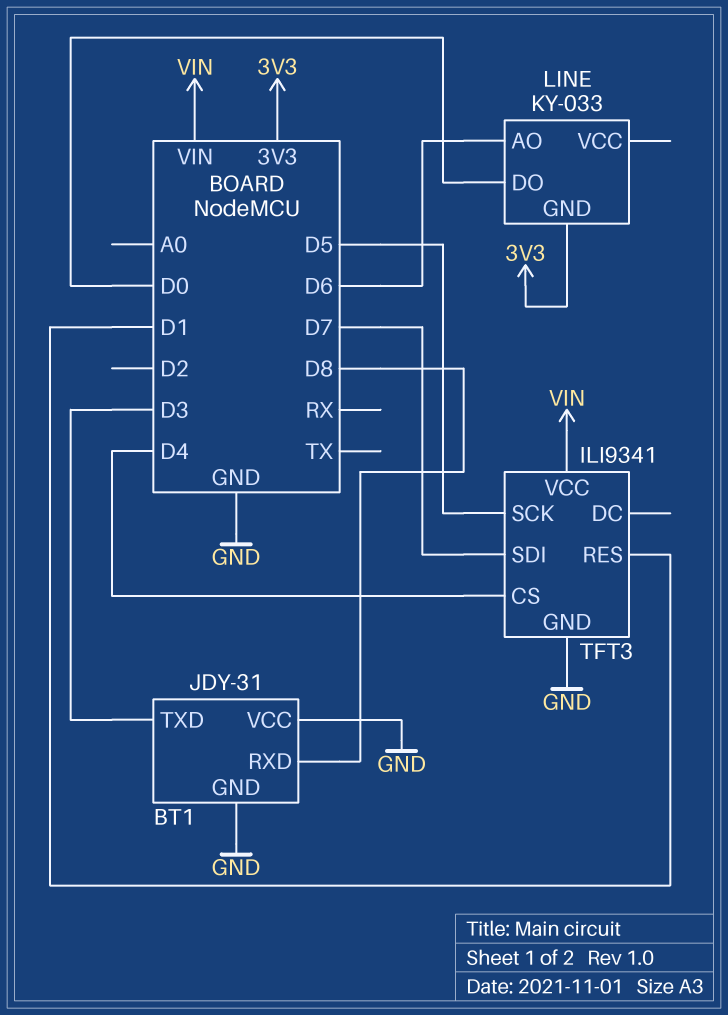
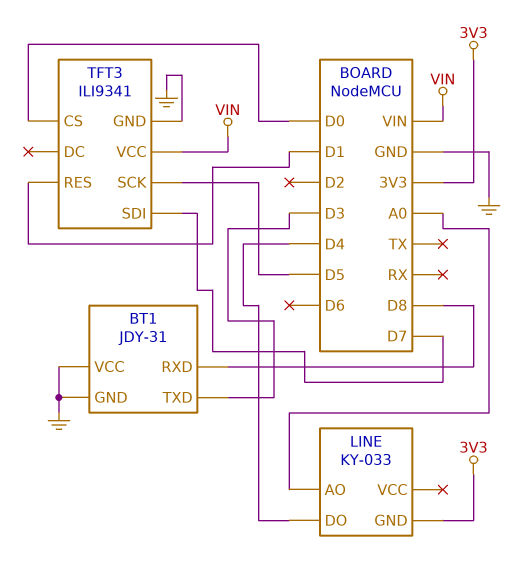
LINE pin AO: D6 -> A0
LINE pin DO: D0 -> D4
TFT3 pin CS: D4 -> D0

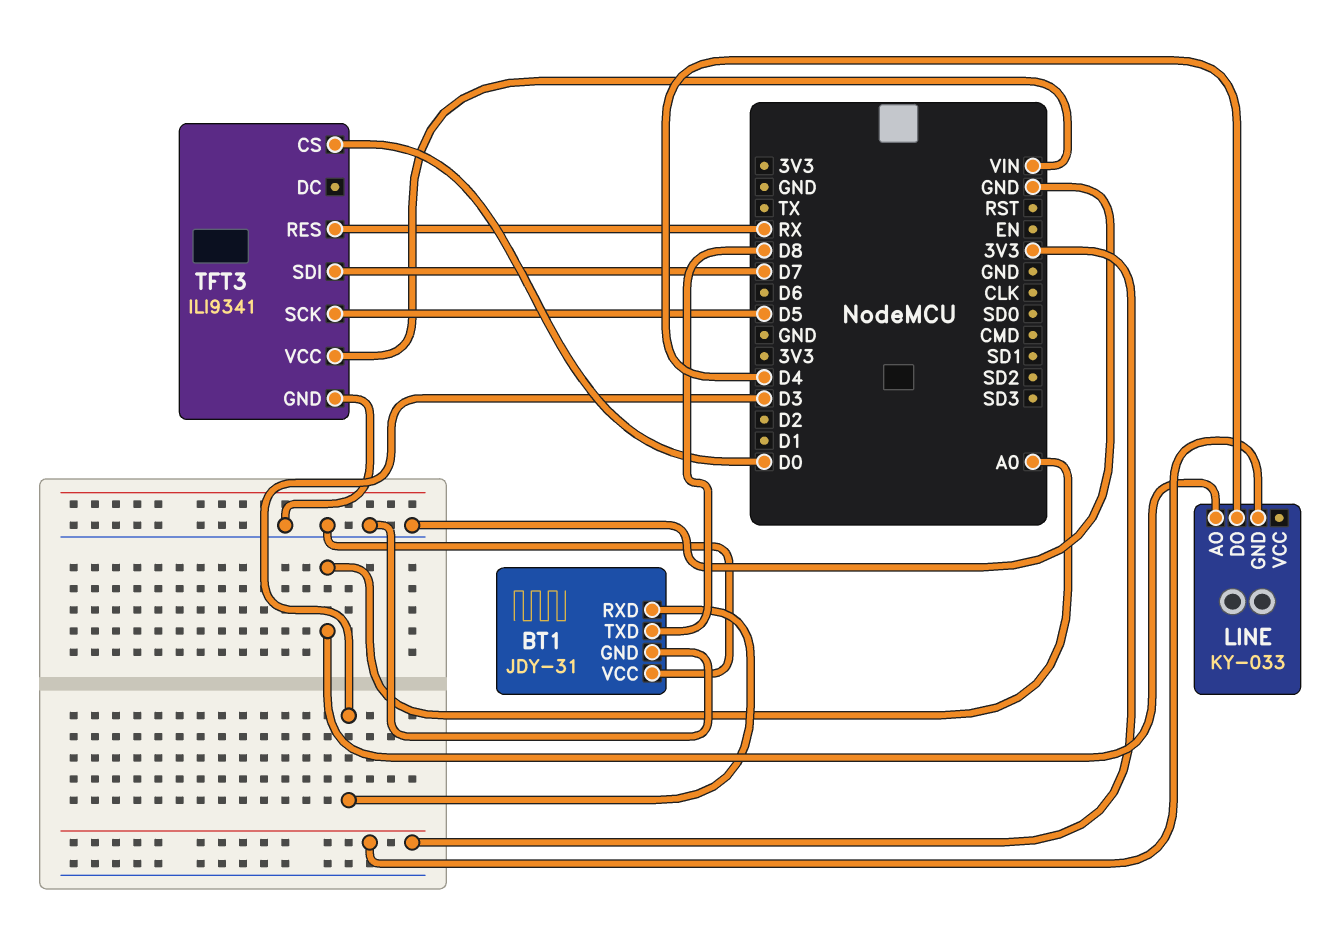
BT1 pin RXD: D8 -> D3
BT1 pin TXD: D3 -> D8
TFT3 pin RES: D1 -> RX

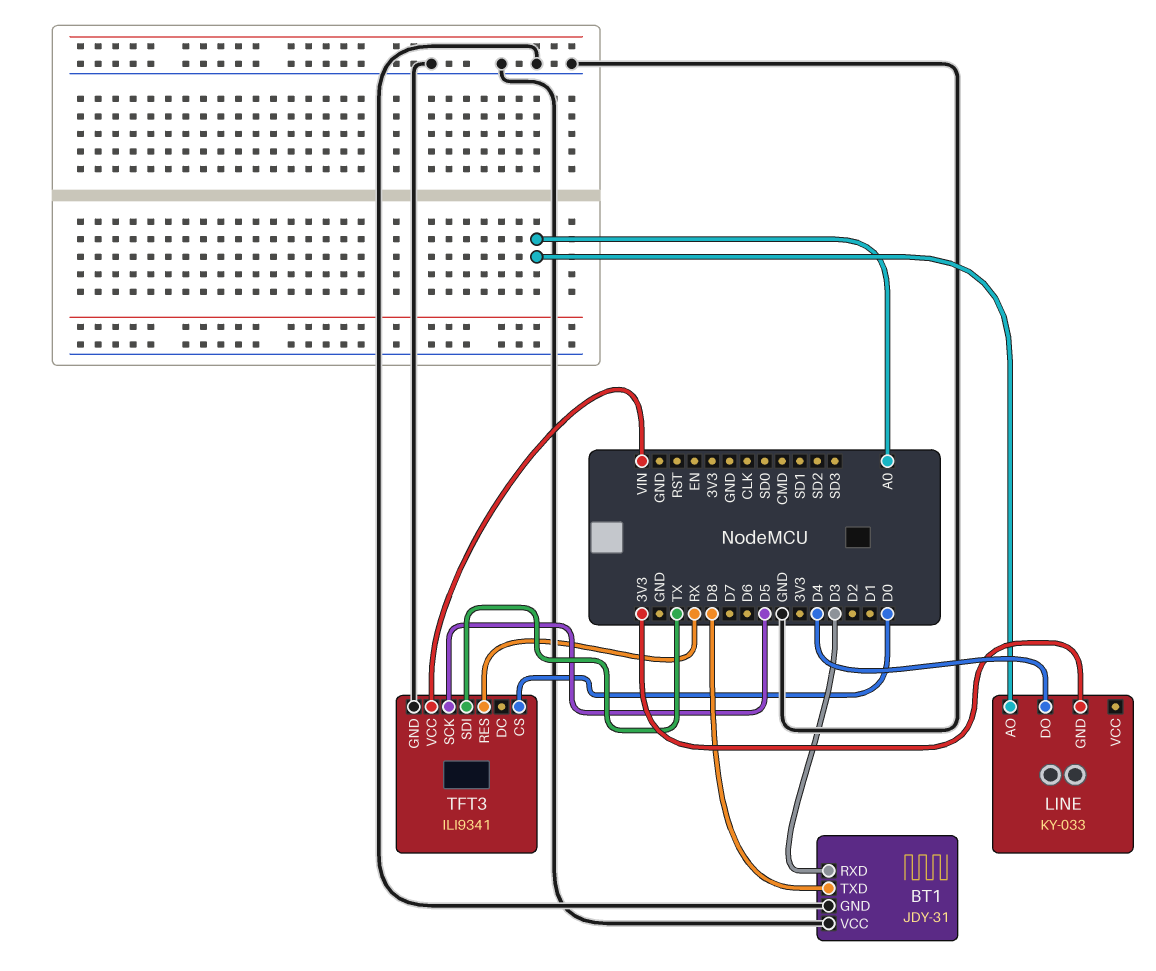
TFT3 pin SDI: D7 -> TX

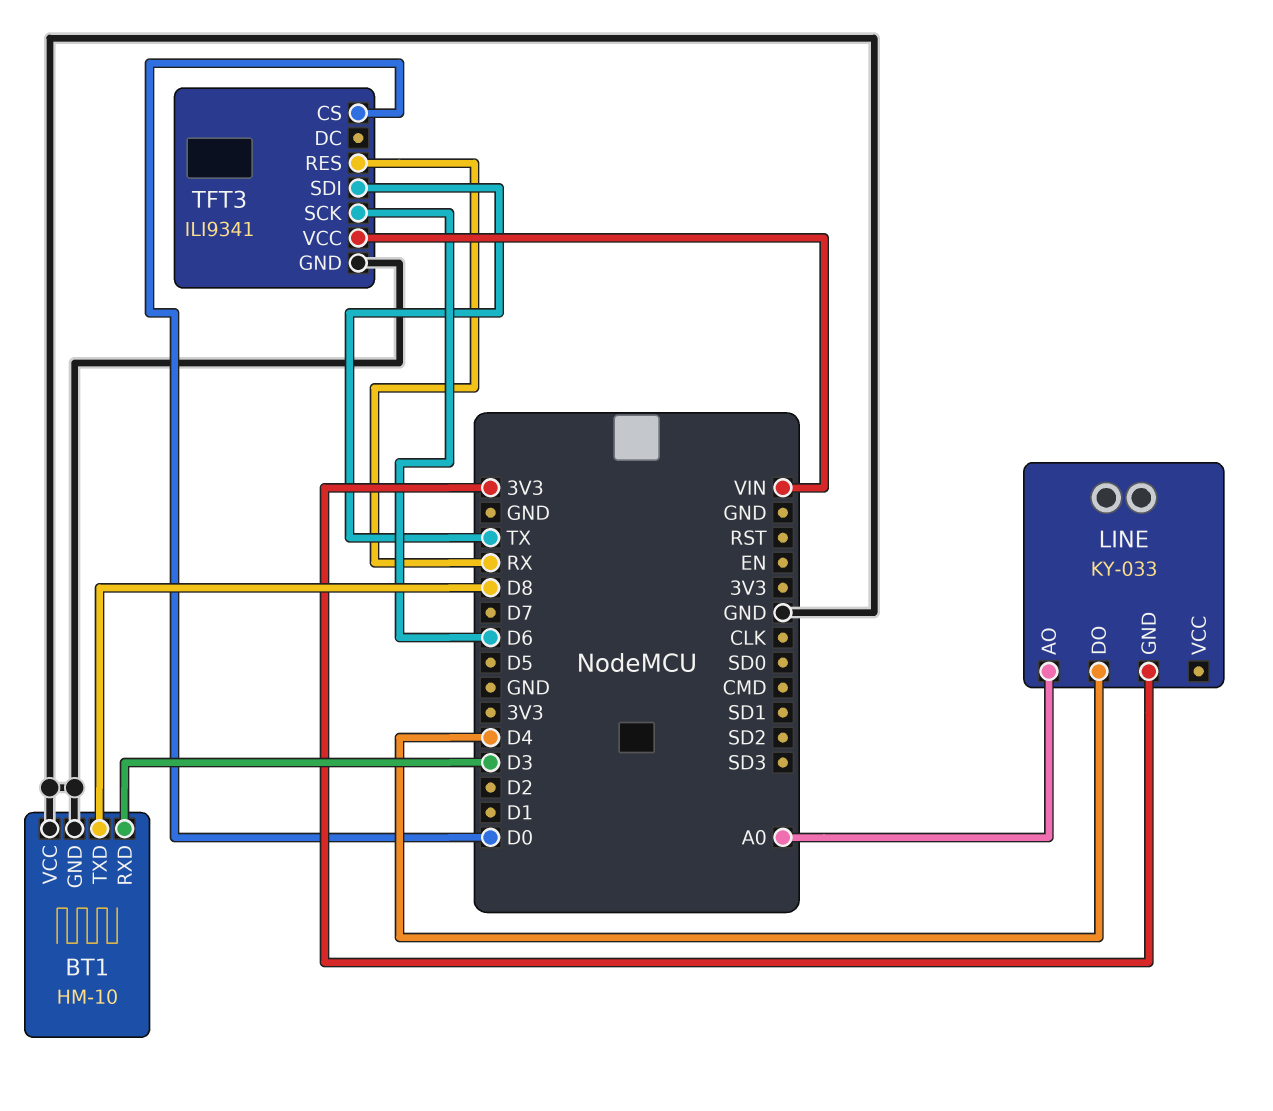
BT1: JDY-31 -> HM-10
TFT3 pin SCK: D5 -> D6

